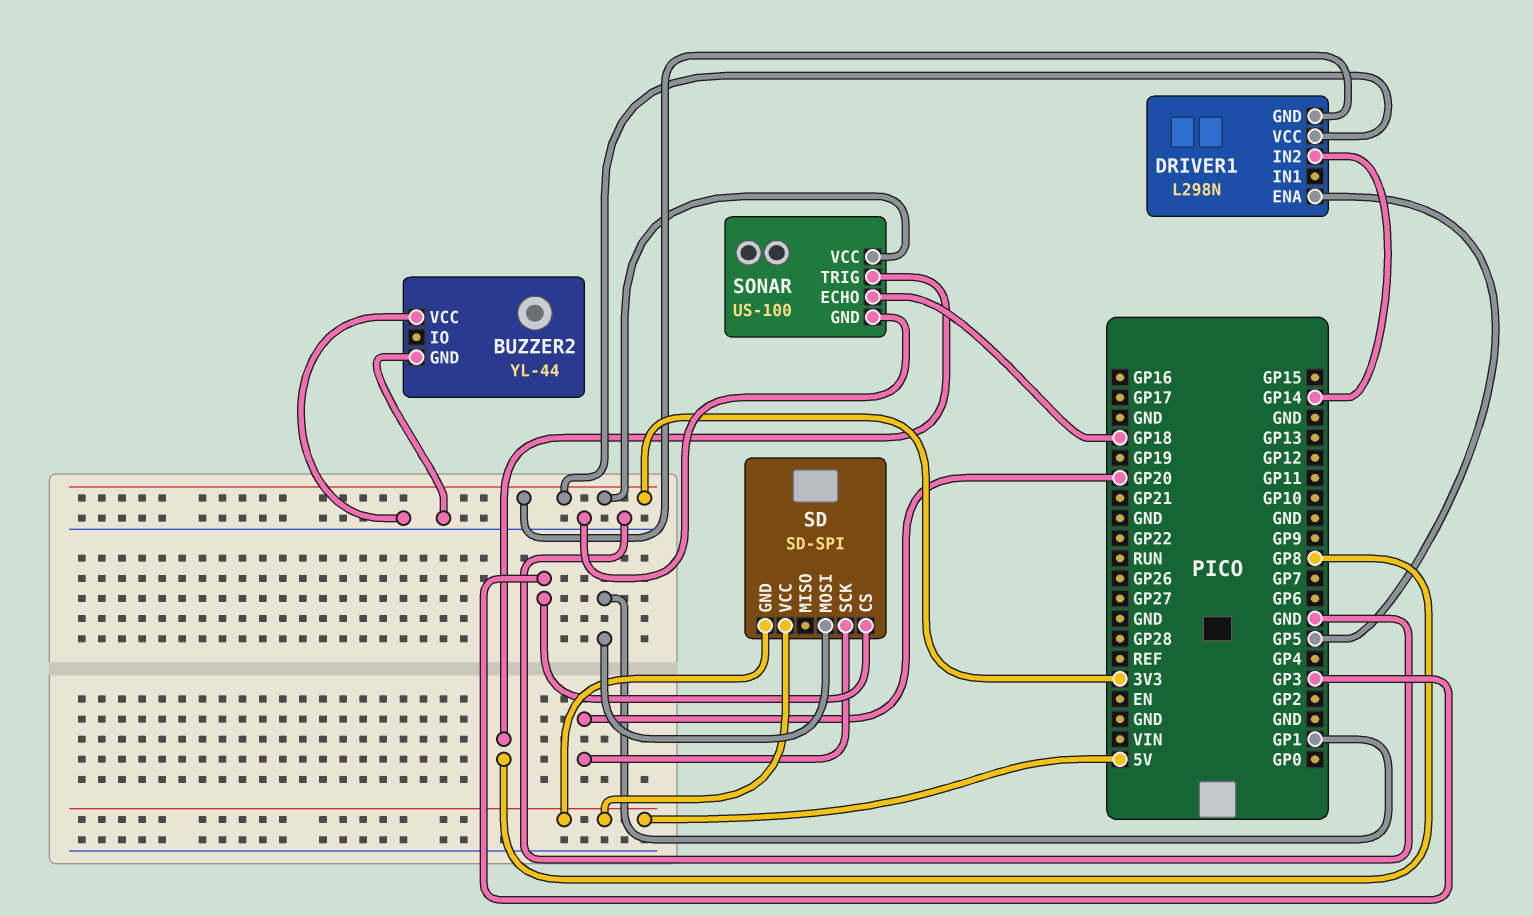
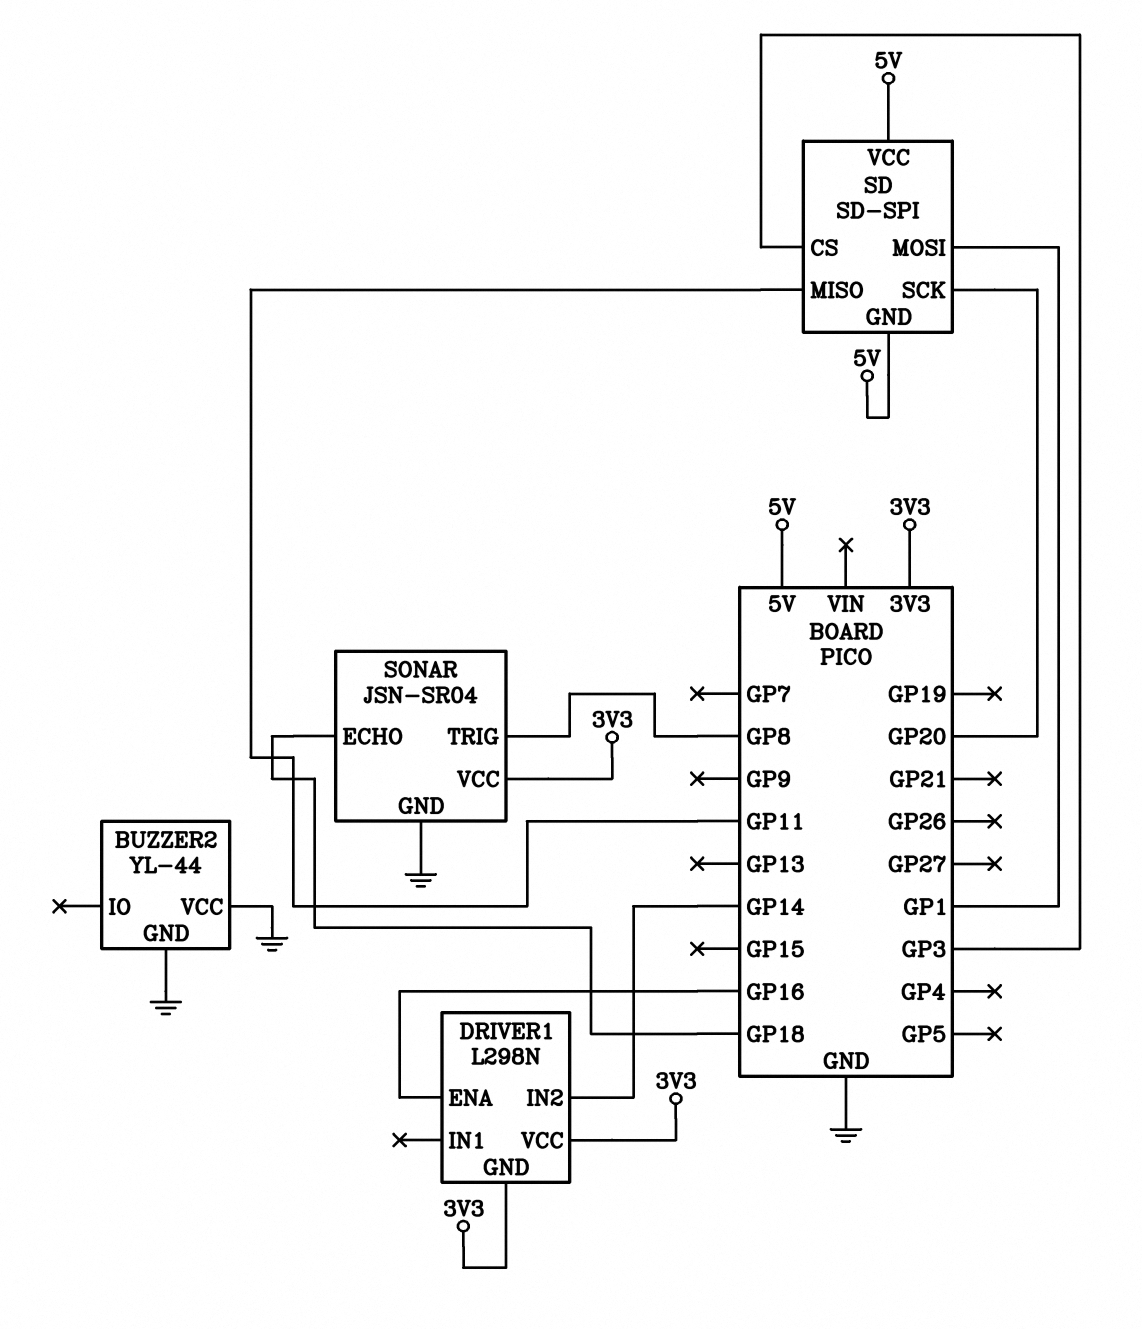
DRIVER1 pin ENA: GP5 -> GP16
SD pin MISO: none -> GP11
SONAR: US-100 -> JSN-SR04

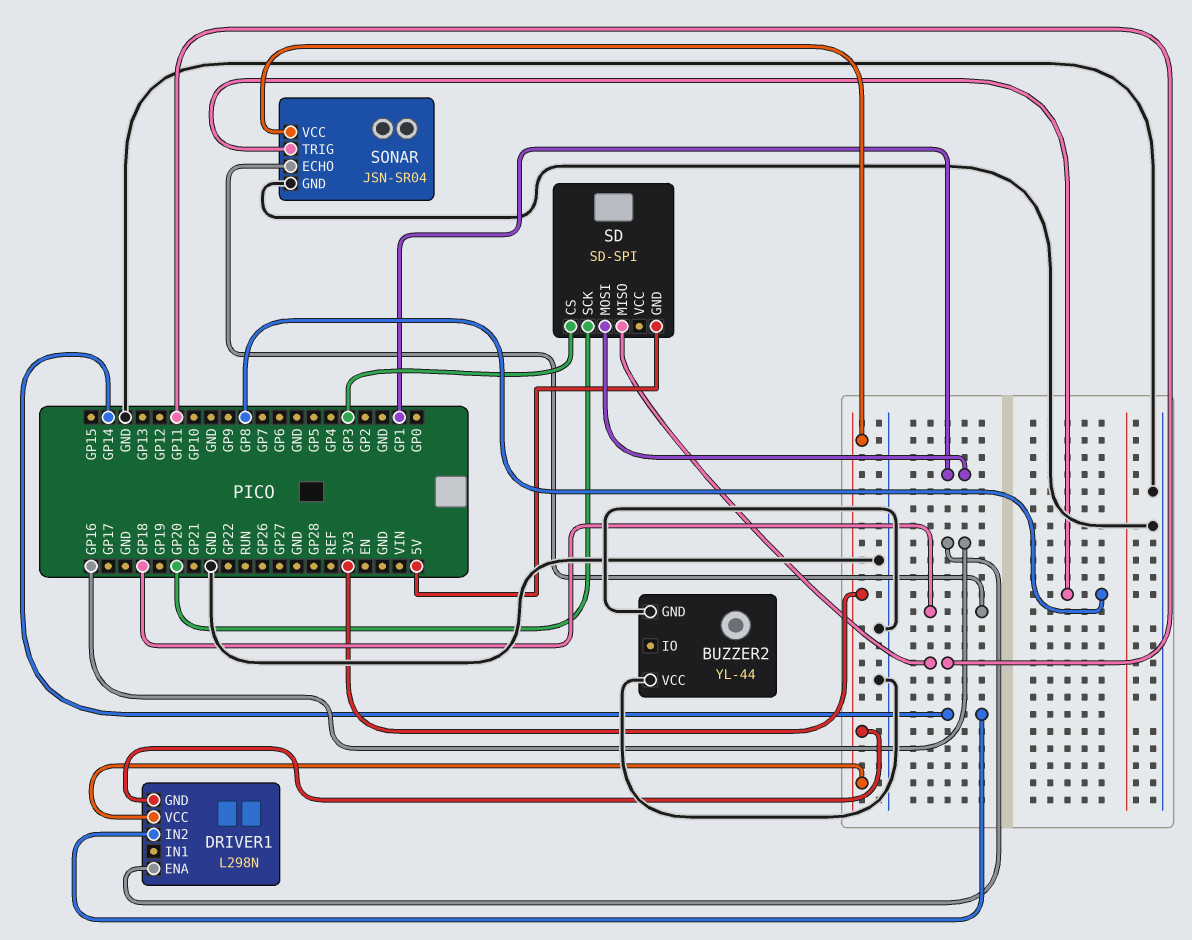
SD pin VCC: 5V -> none

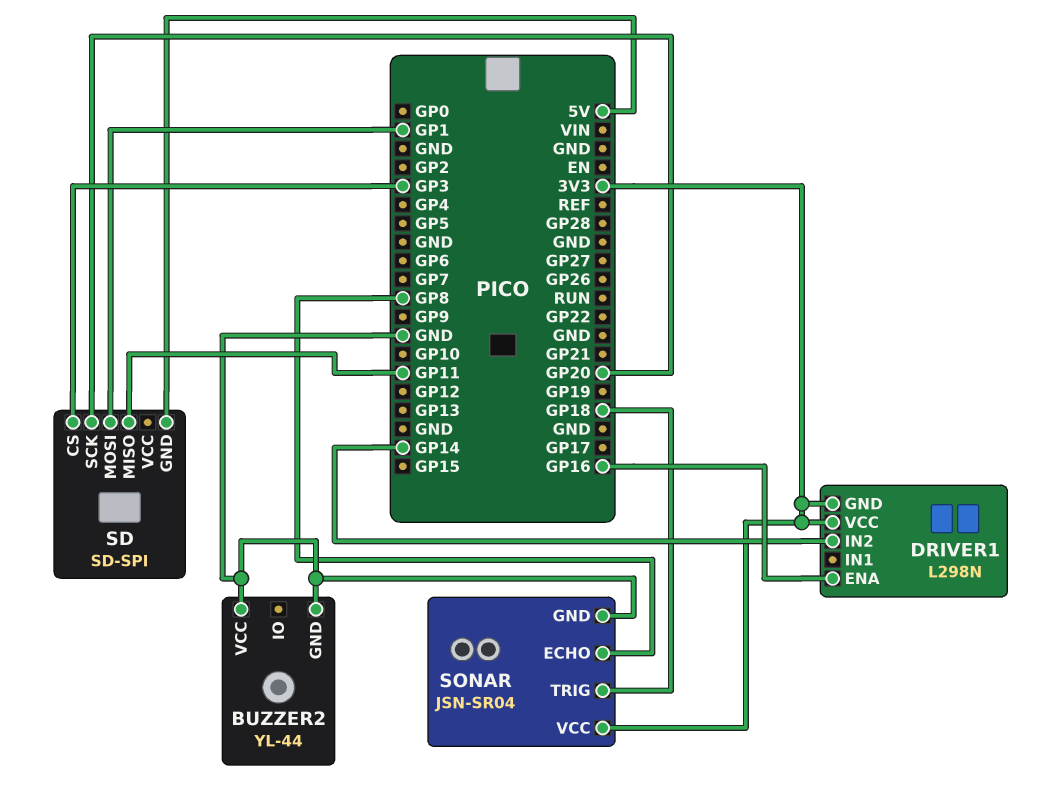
SONAR pin ECHO: GP18 -> GP8
SONAR pin TRIG: GP8 -> GP18

